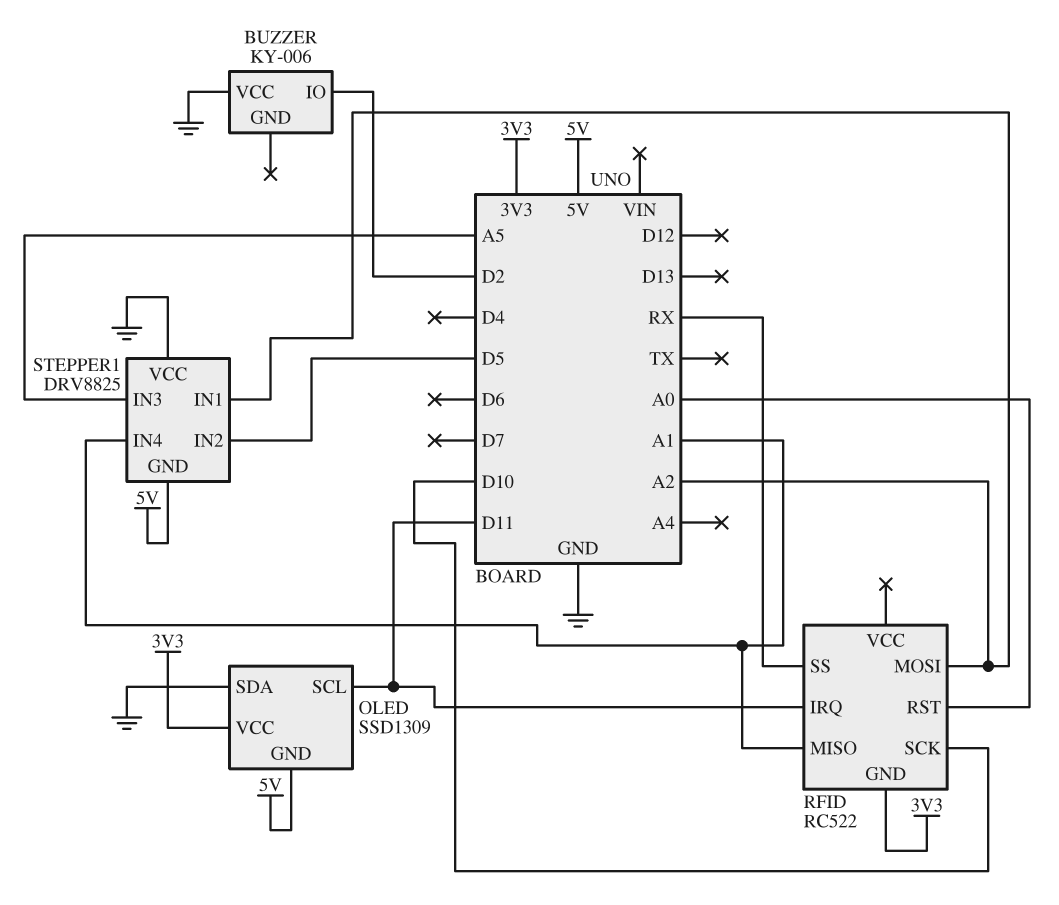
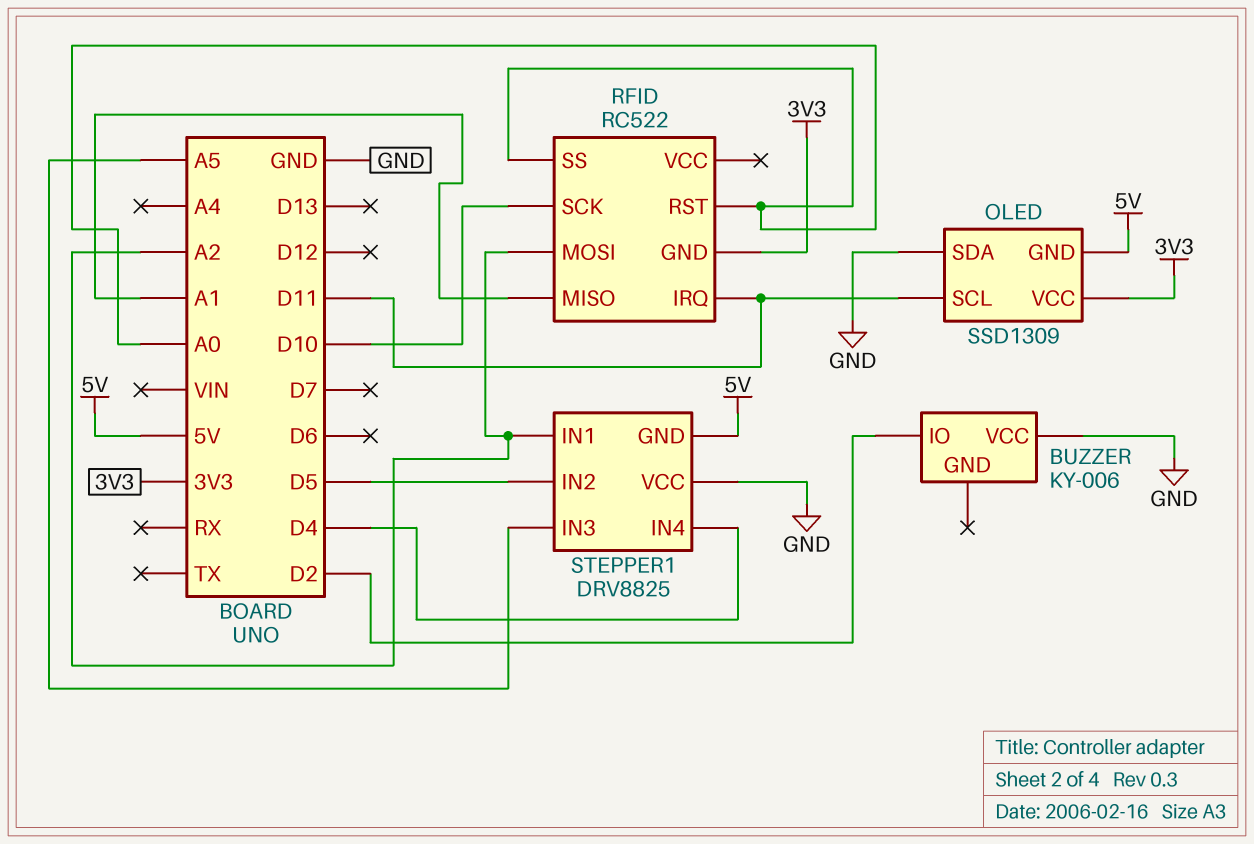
RFID pin SS: RX -> A0
STEPPER1 pin IN4: A1 -> D4

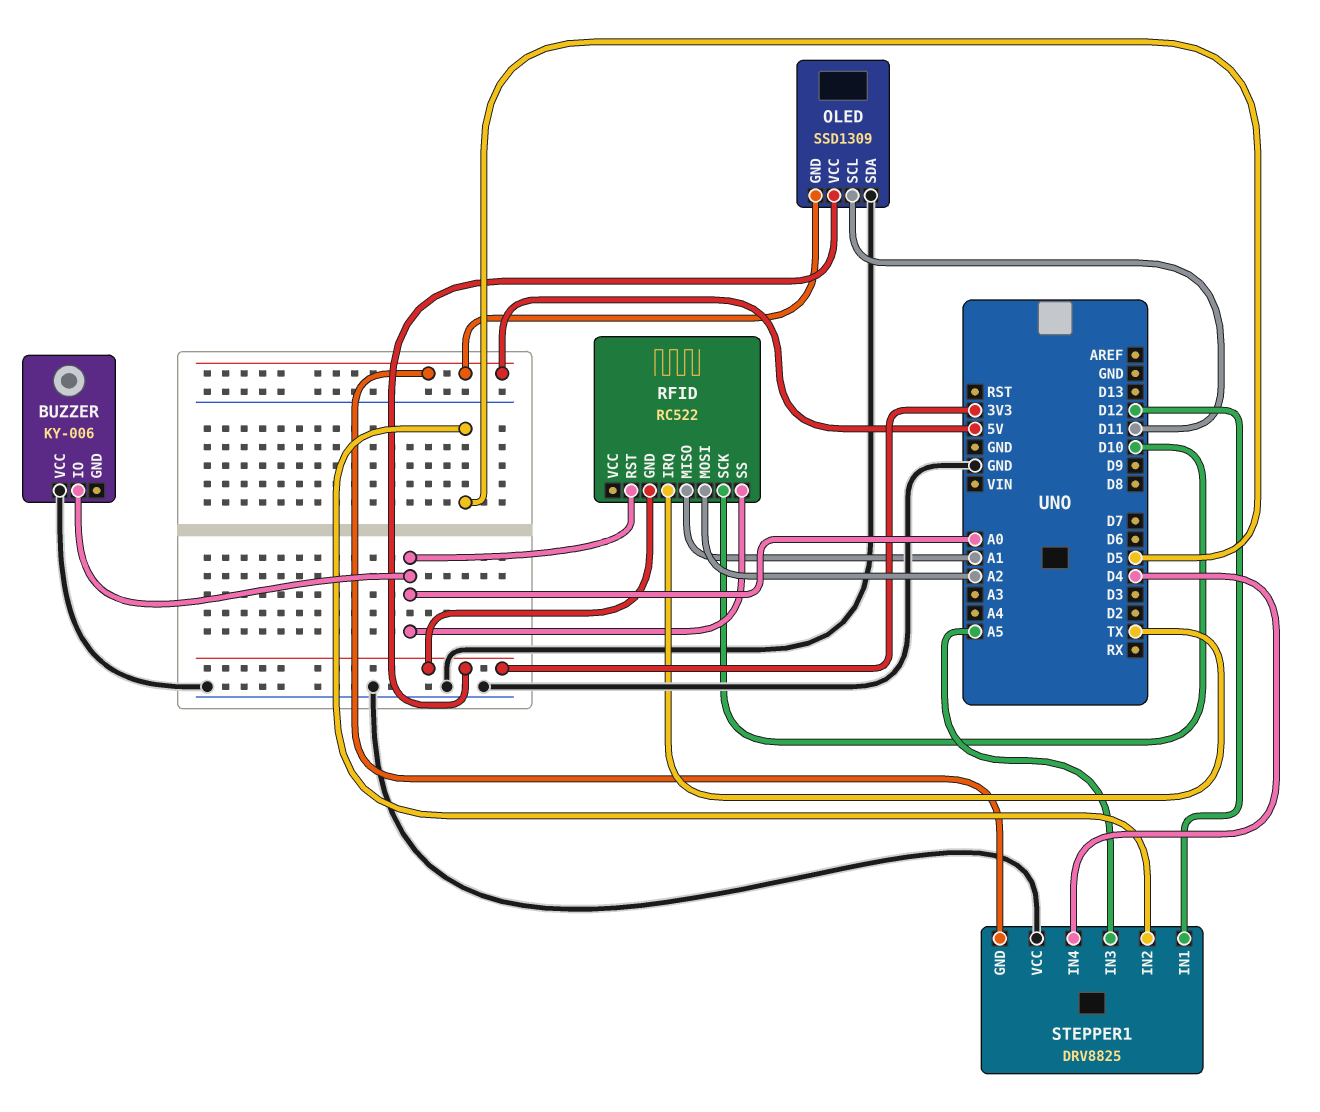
BUZZER pin IO: D2 -> A0
RFID pin IRQ: D11 -> TX
STEPPER1 pin IN1: A2 -> D12

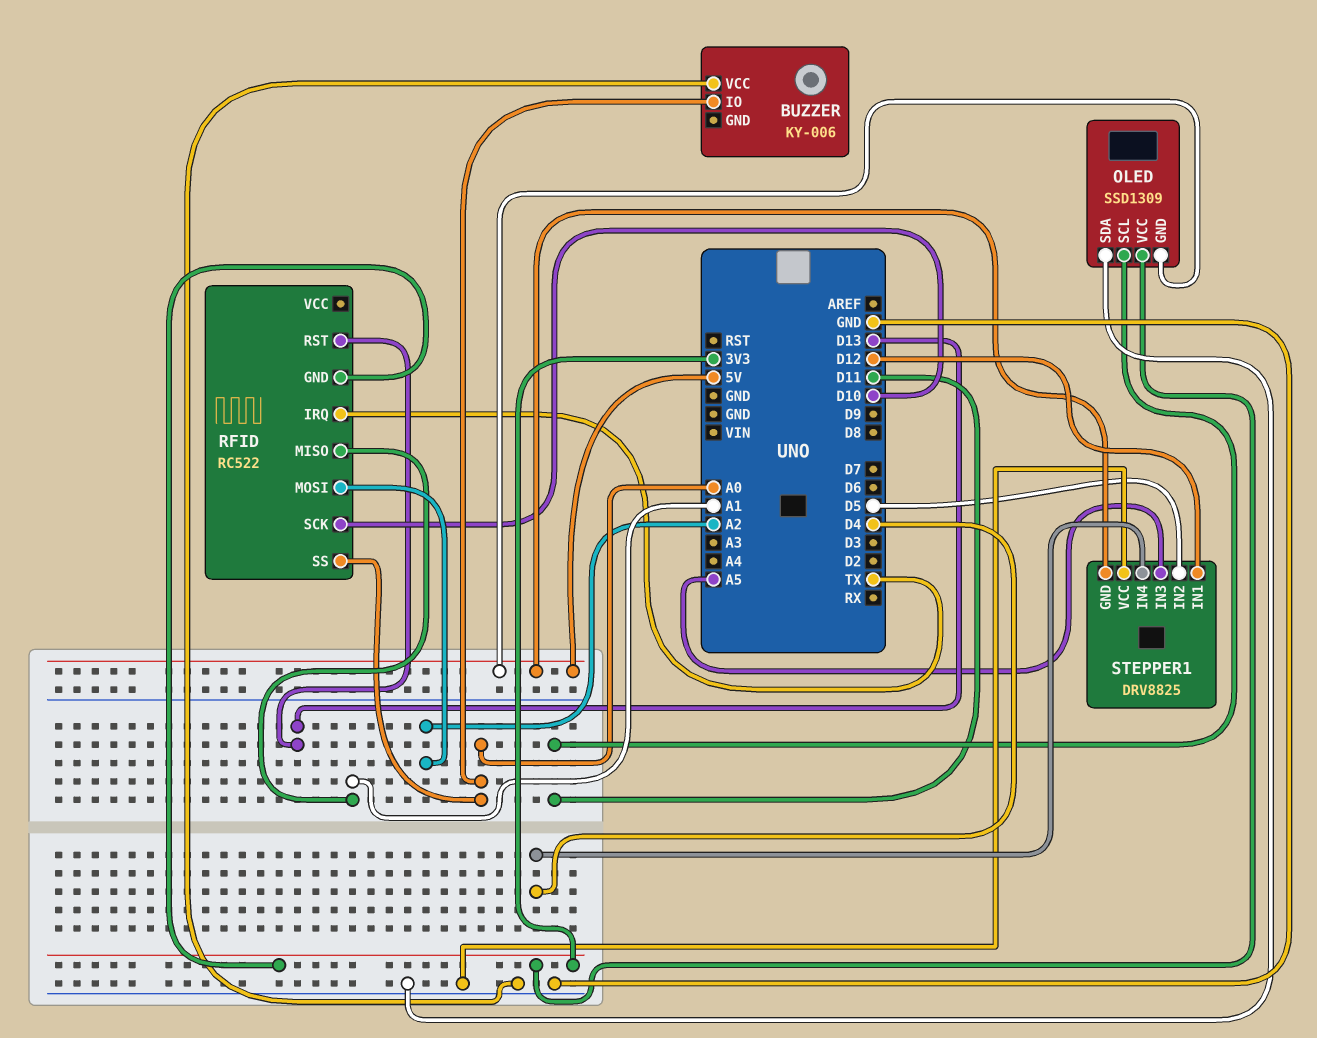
RFID pin RST: A0 -> D13

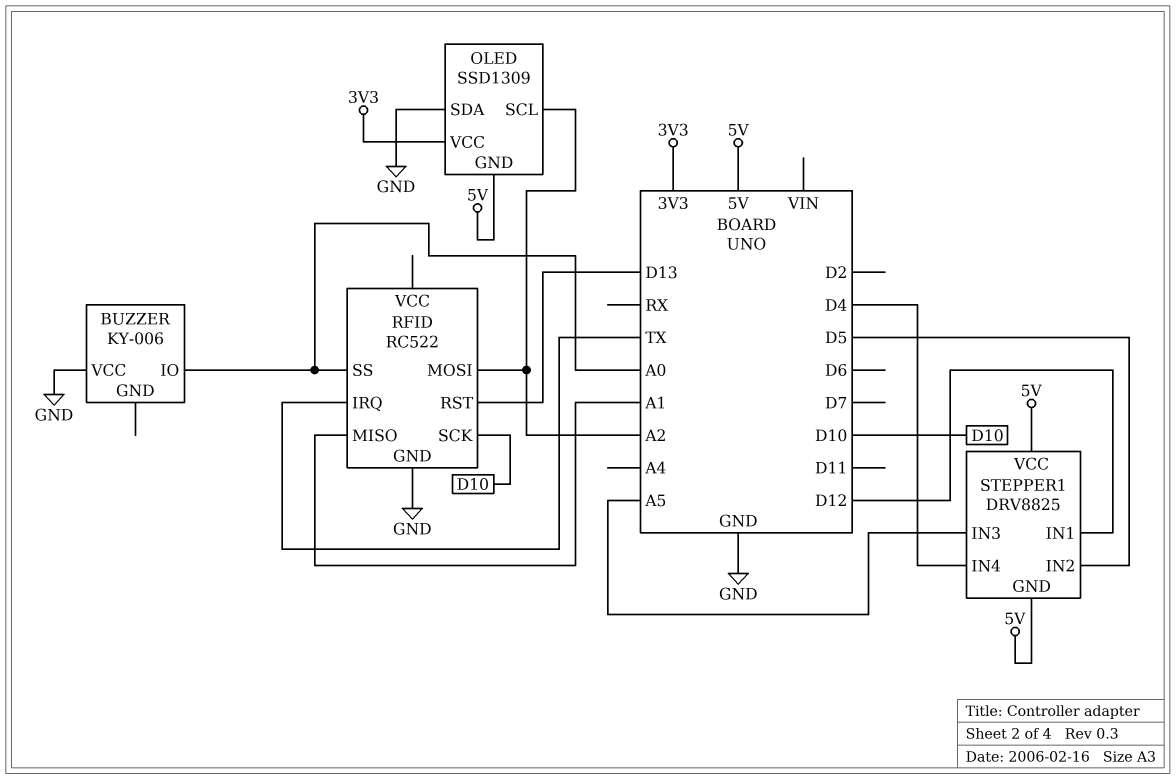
OLED pin SCL: D11 -> A2
RFID pin GND: 3V3 -> GND
STEPPER1 pin VCC: GND -> 5V

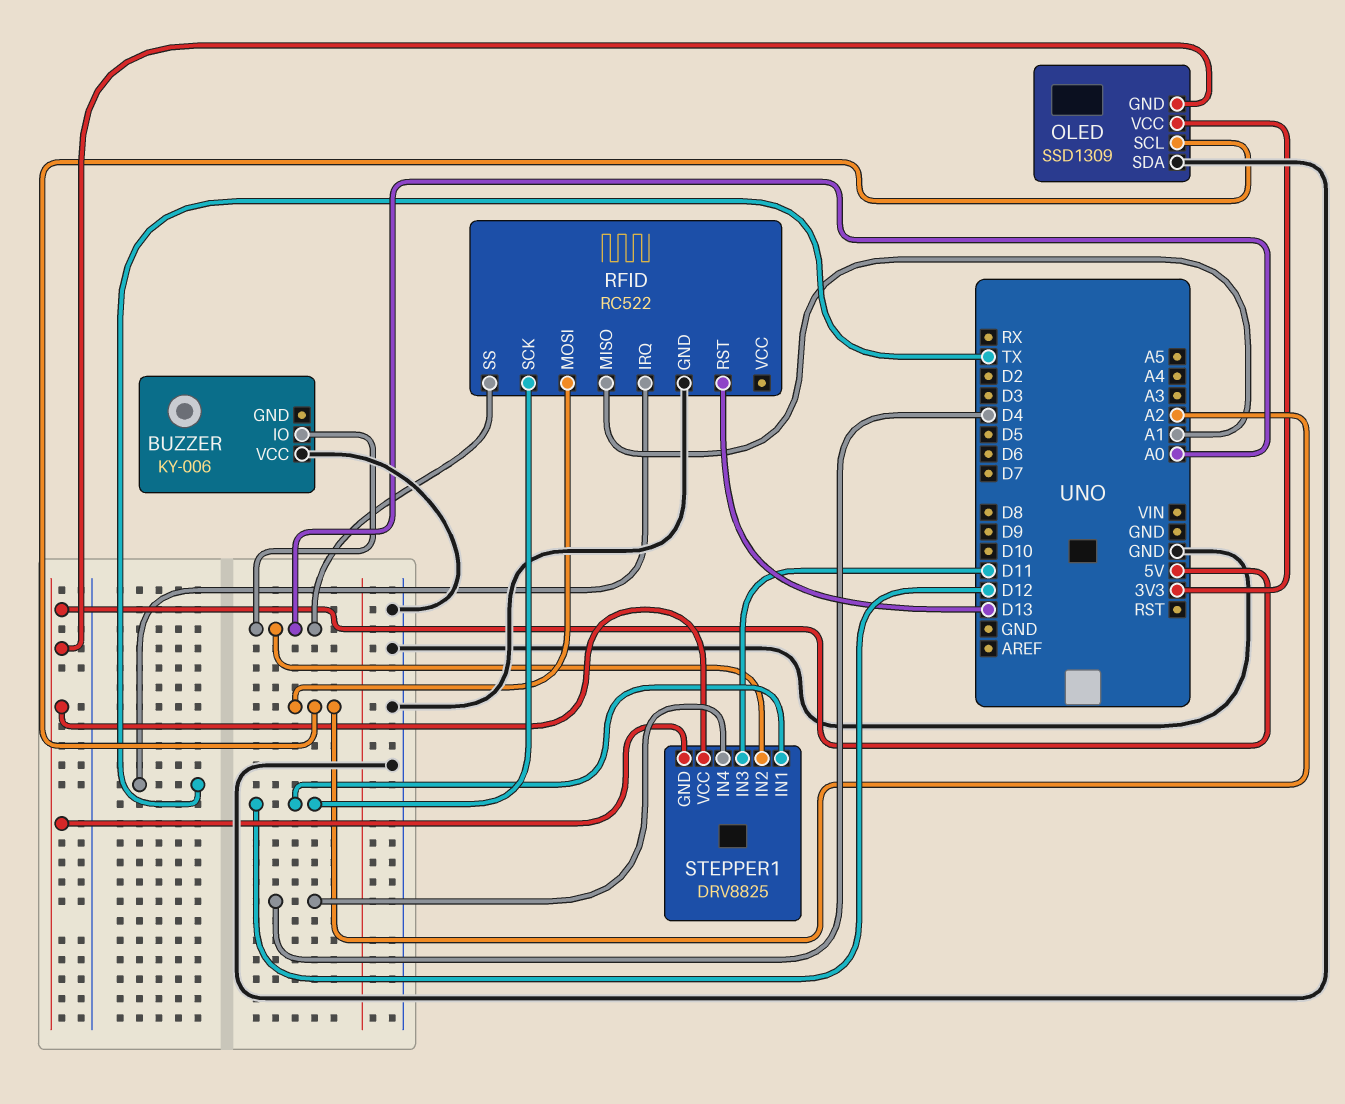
RFID pin SCK: D10 -> D12
STEPPER1 pin IN2: D5 -> A0
STEPPER1 pin IN3: A5 -> D11

